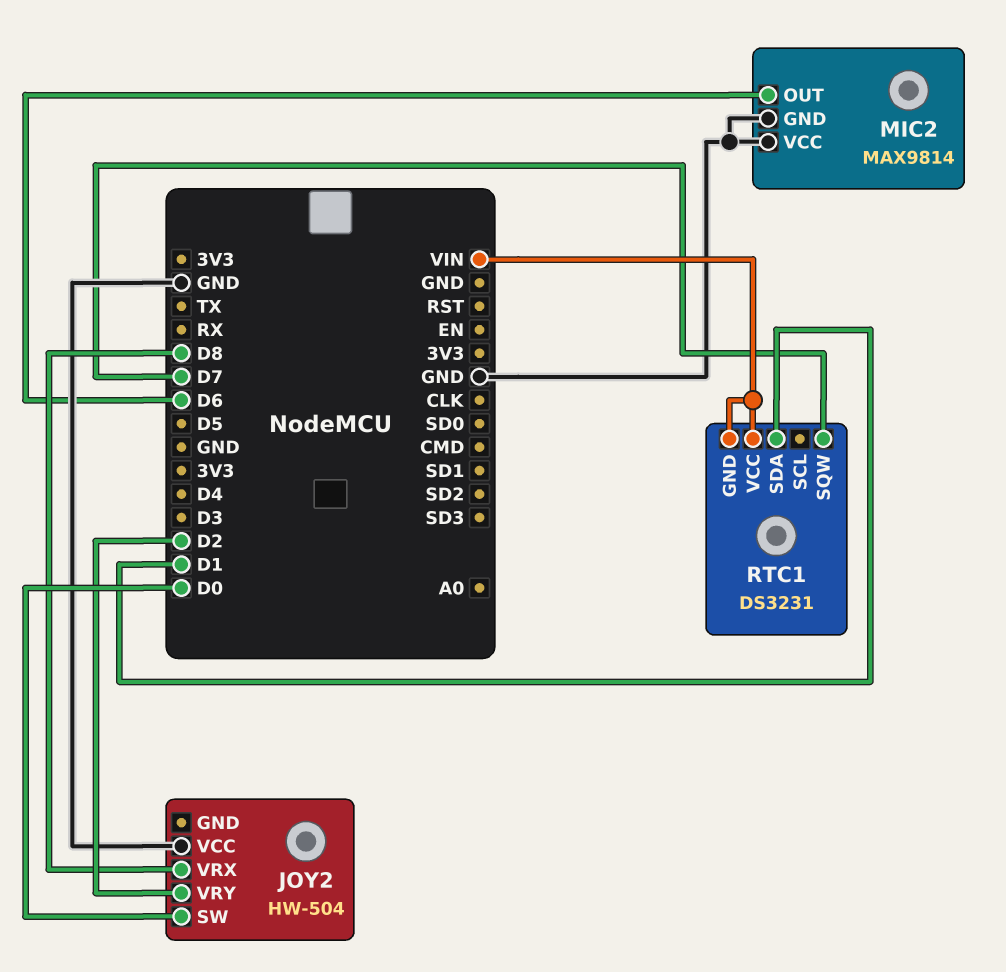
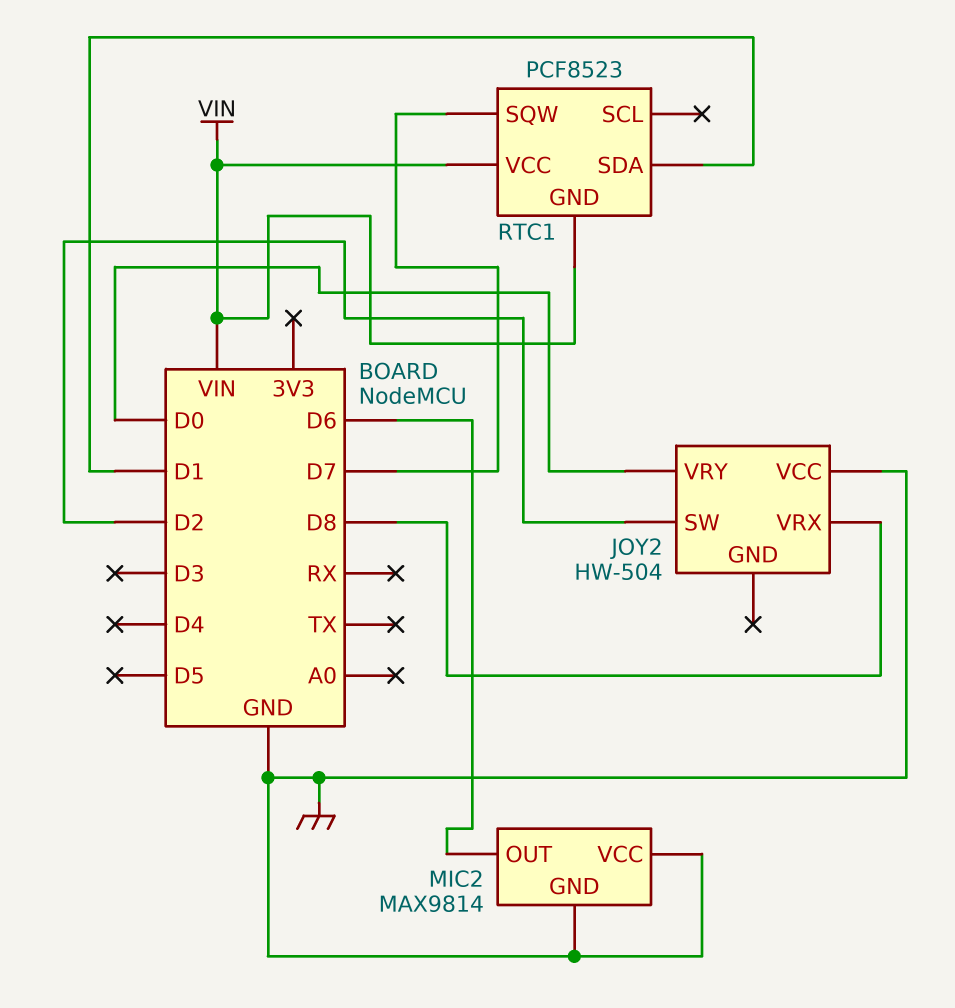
JOY2 pin SW: D0 -> D2
JOY2 pin VRY: D2 -> D0
RTC1: DS3231 -> PCF8523

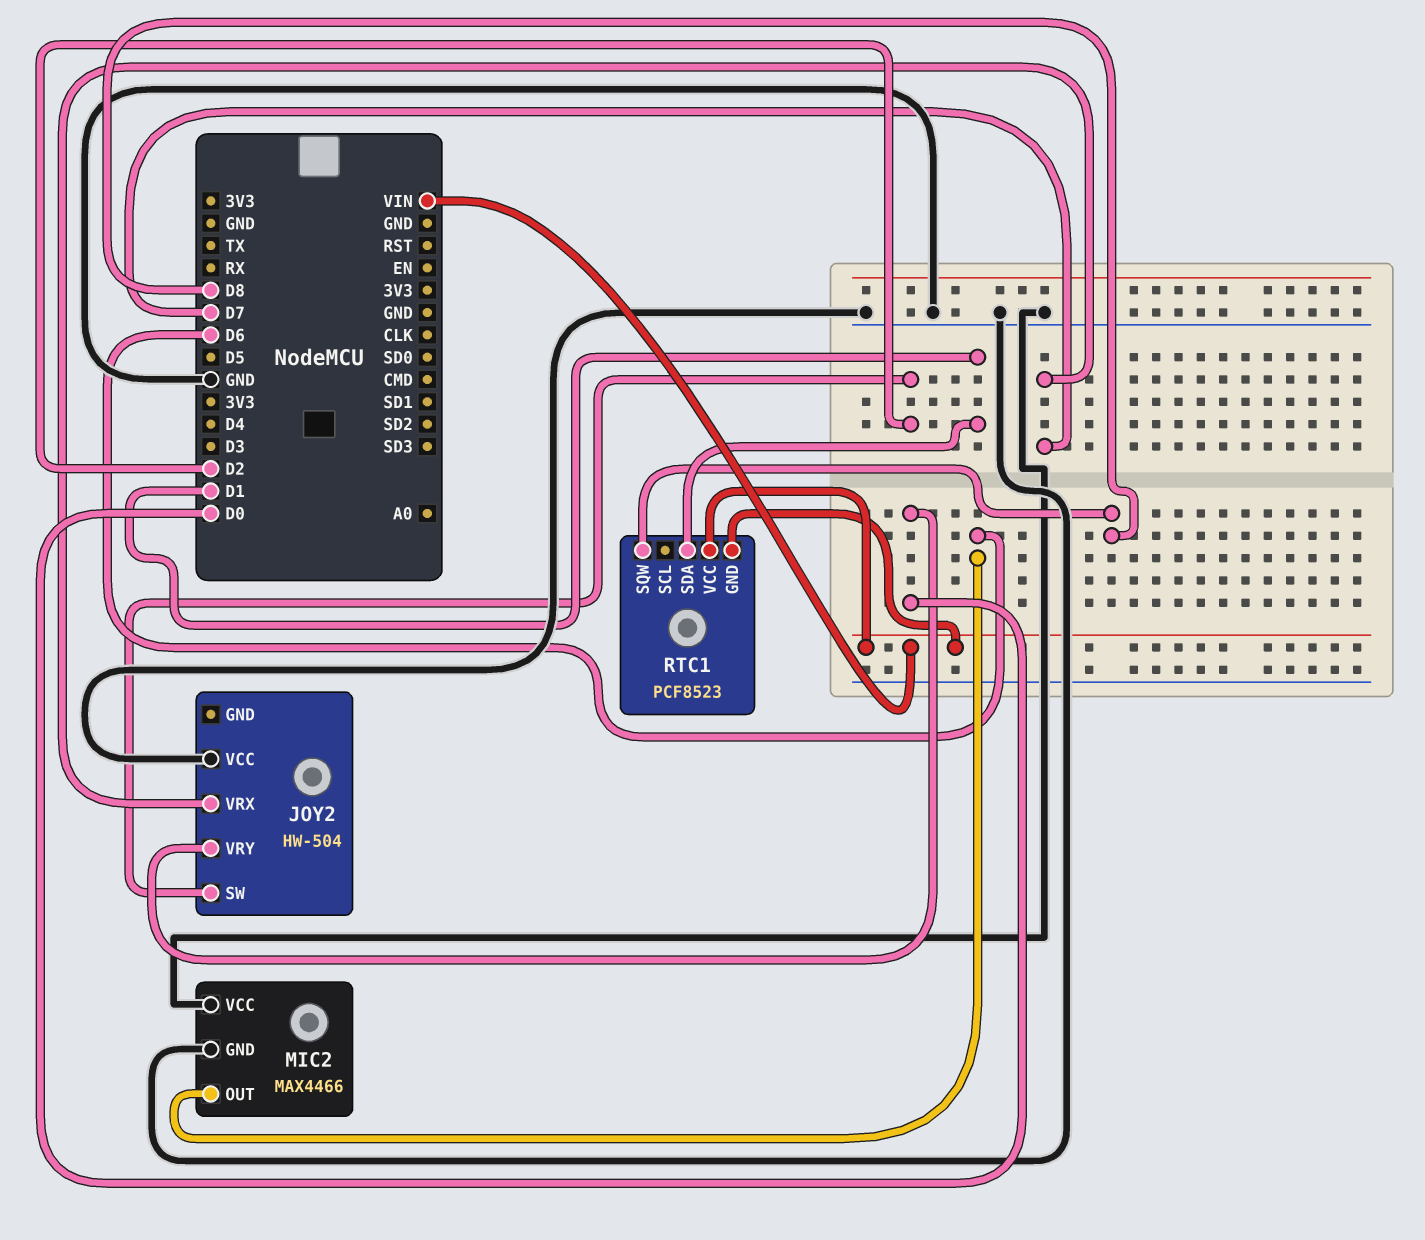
JOY2 pin VRX: D8 -> D7
MIC2: MAX9814 -> MAX4466
RTC1 pin SQW: D7 -> D8

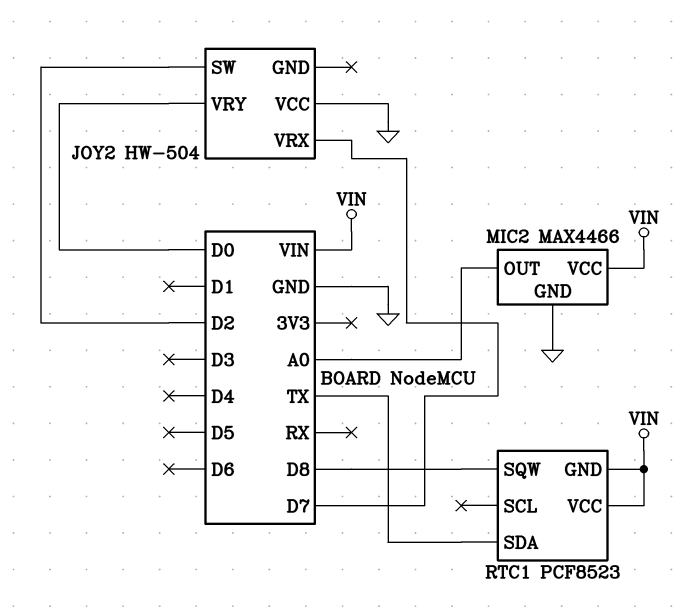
MIC2 pin OUT: D6 -> A0
MIC2 pin VCC: GND -> VIN
RTC1 pin SDA: D1 -> TX

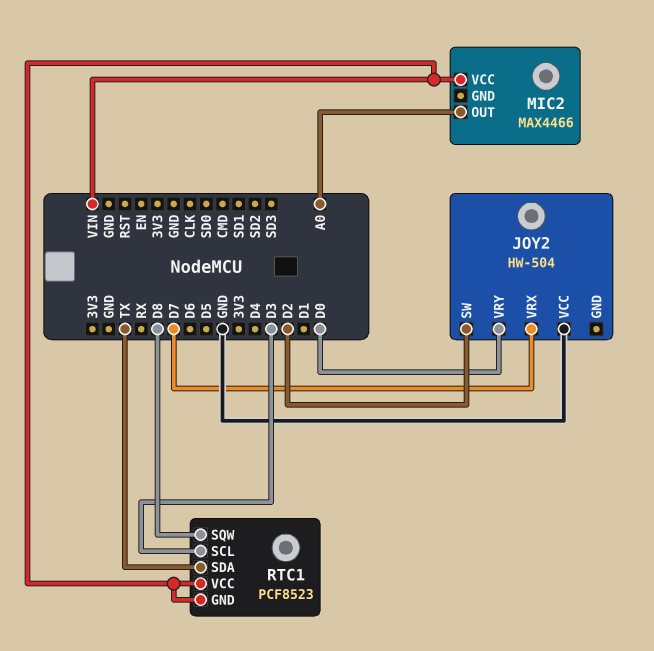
MIC2 pin GND: GND -> none
RTC1 pin SCL: none -> D3

